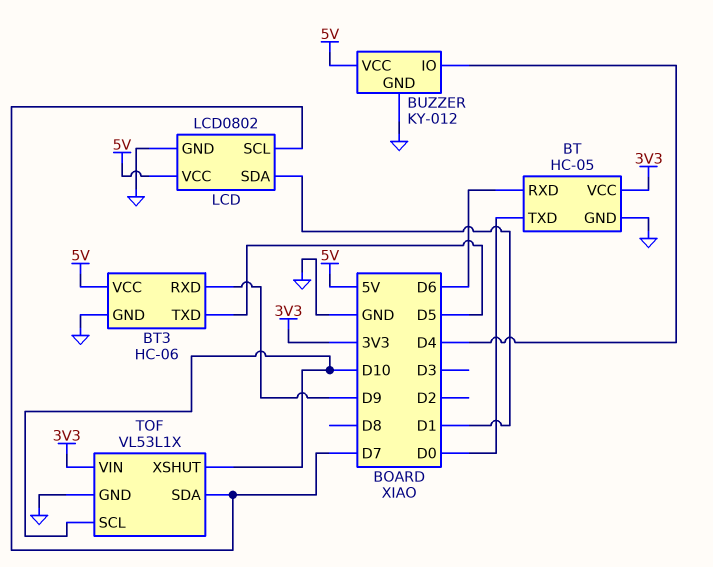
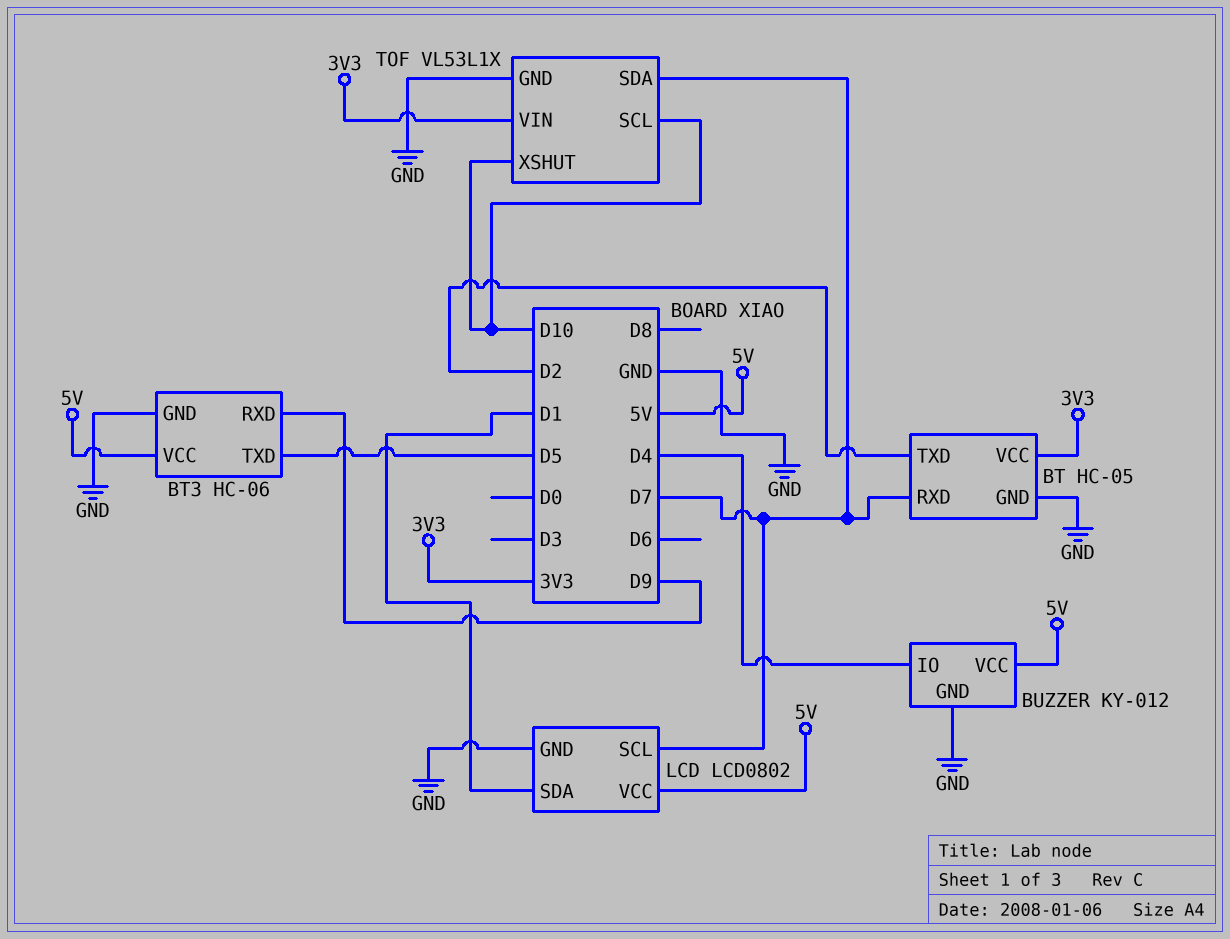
BT pin RXD: D6 -> D7
BT pin TXD: D0 -> D2

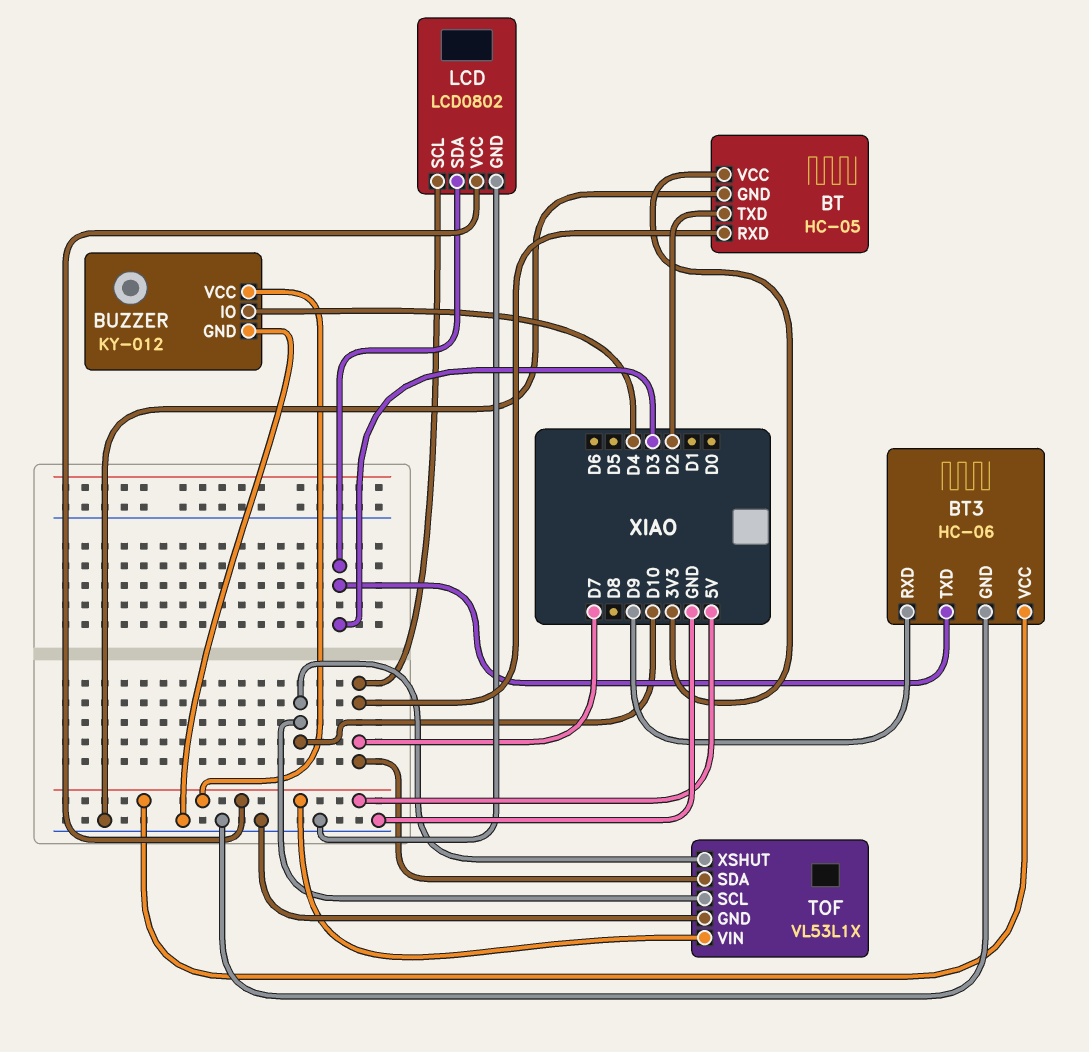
BT3 pin TXD: D5 -> D3
LCD pin SDA: D1 -> D3
TOF pin VIN: 3V3 -> 5V

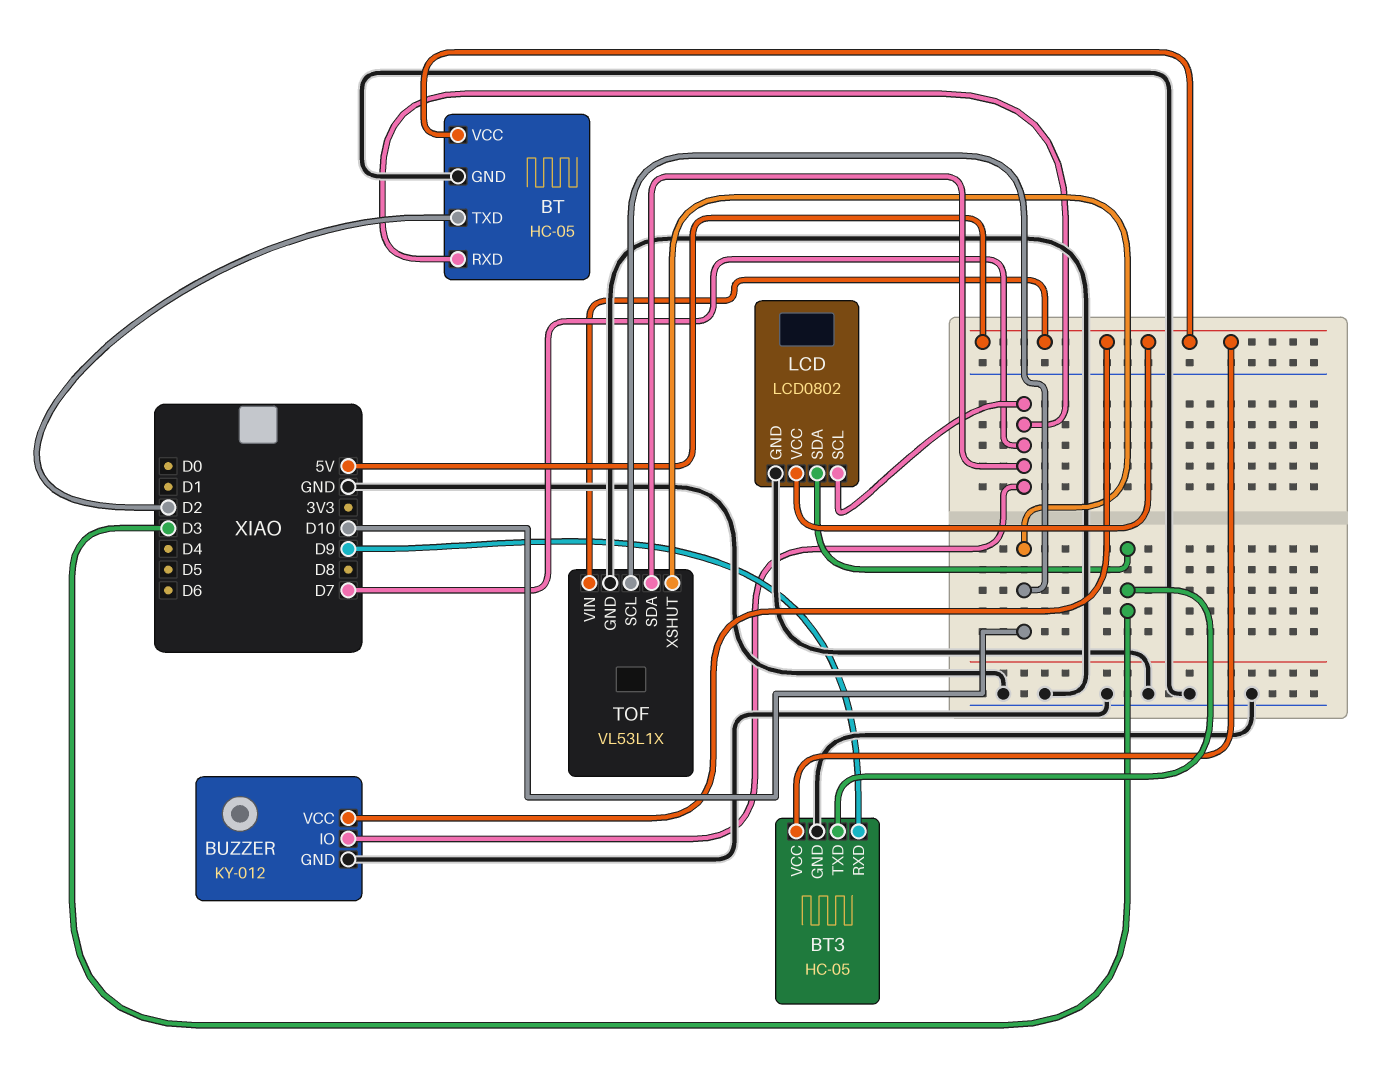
BT pin VCC: 3V3 -> 5V
BT3: HC-06 -> HC-05
BUZZER pin IO: D4 -> D7

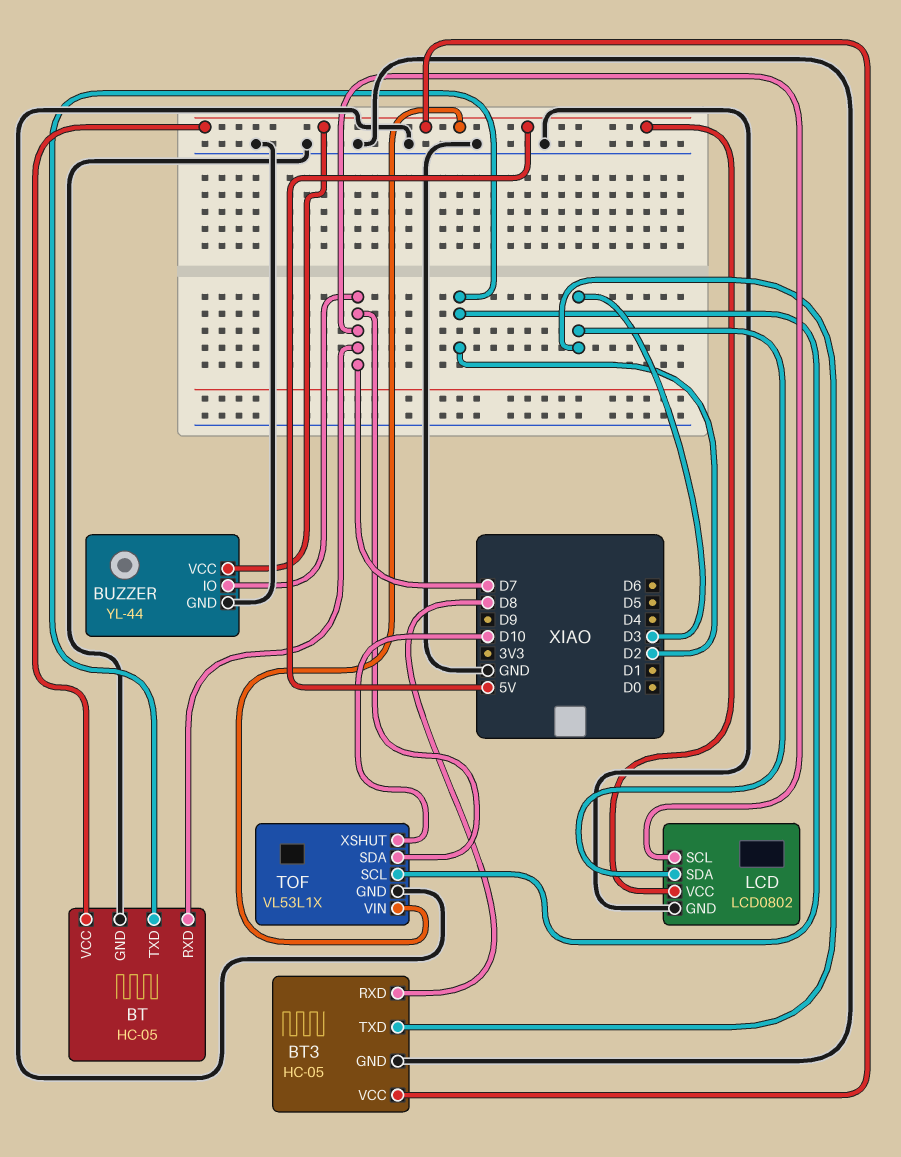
BT3 pin RXD: D9 -> D8
BUZZER: KY-012 -> YL-44
TOF pin SCL: D10 -> D2

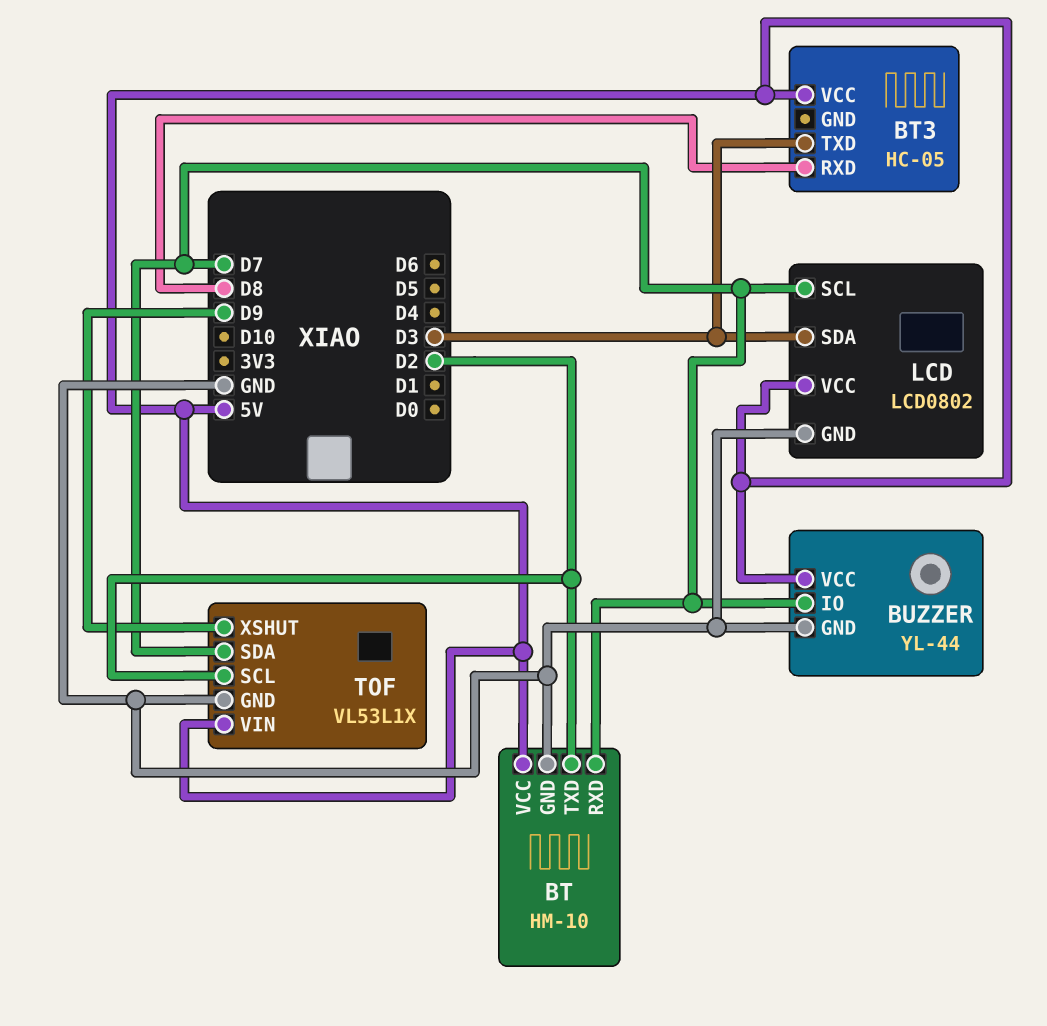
BT: HC-05 -> HM-10
BT3 pin GND: GND -> none
TOF pin XSHUT: D10 -> D9

